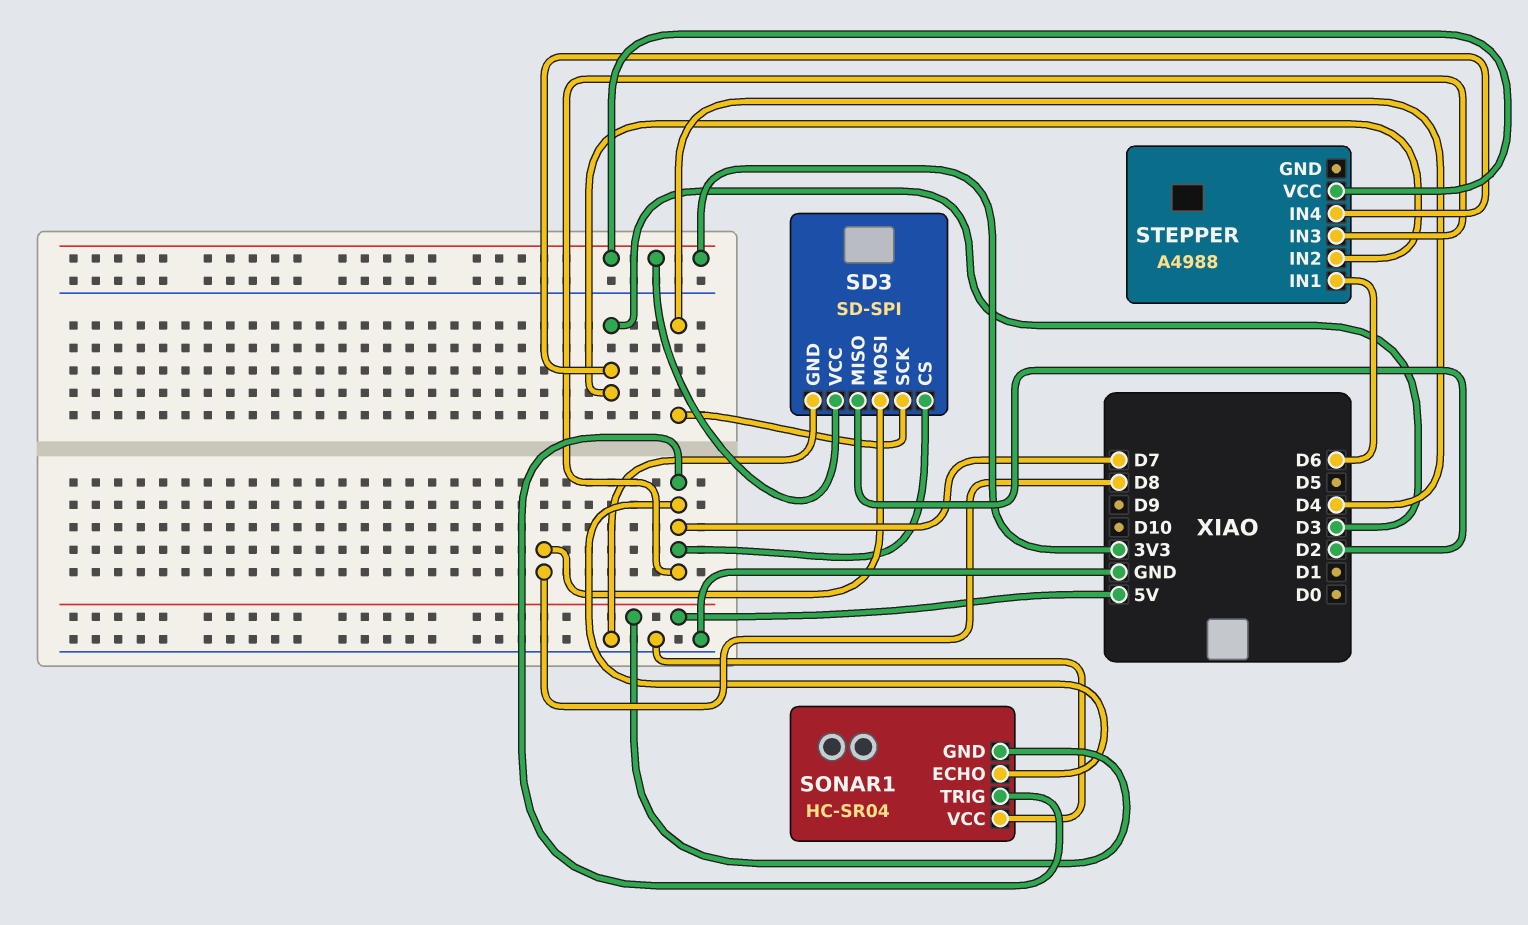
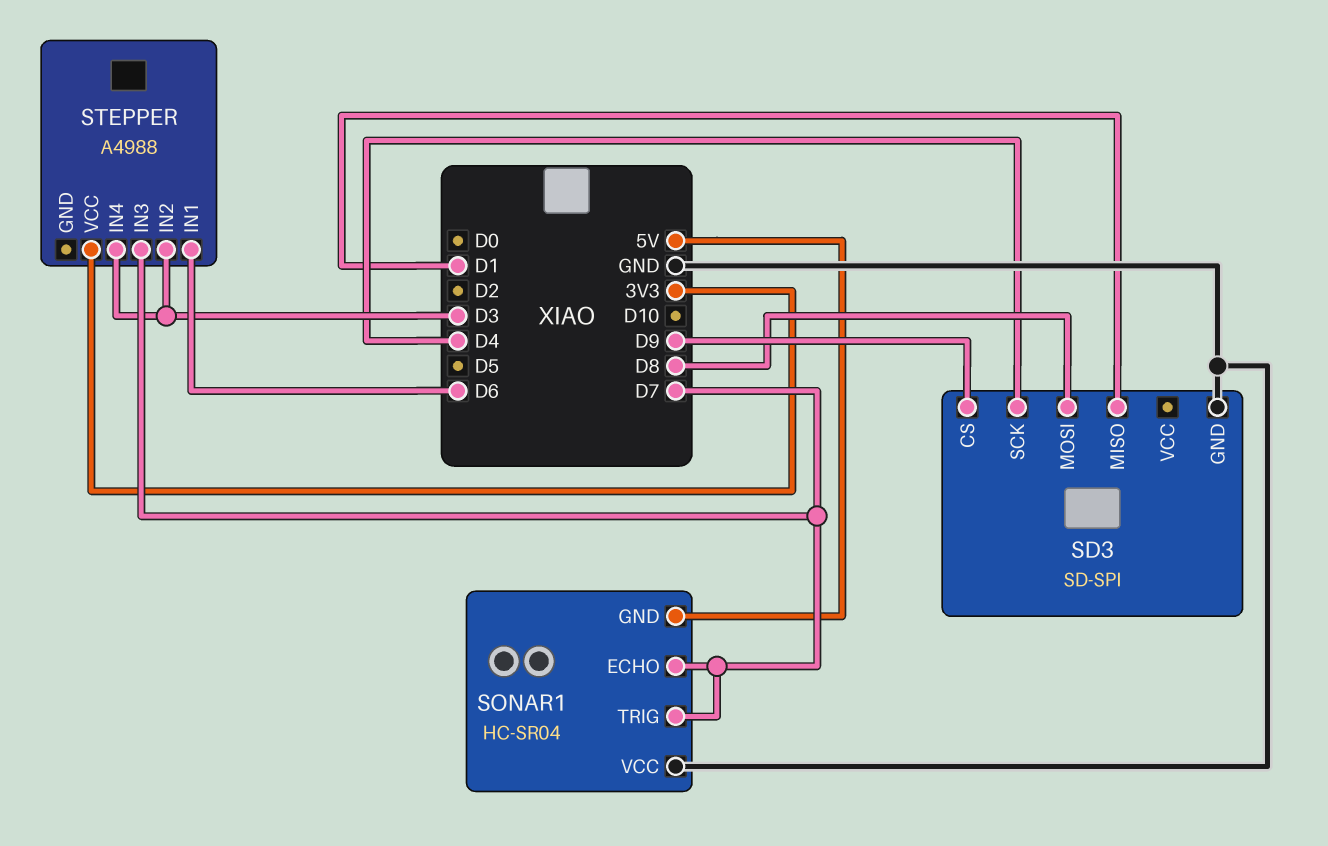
SD3 pin CS: D7 -> D9
SD3 pin MISO: D2 -> D1
SD3 pin VCC: 3V3 -> none

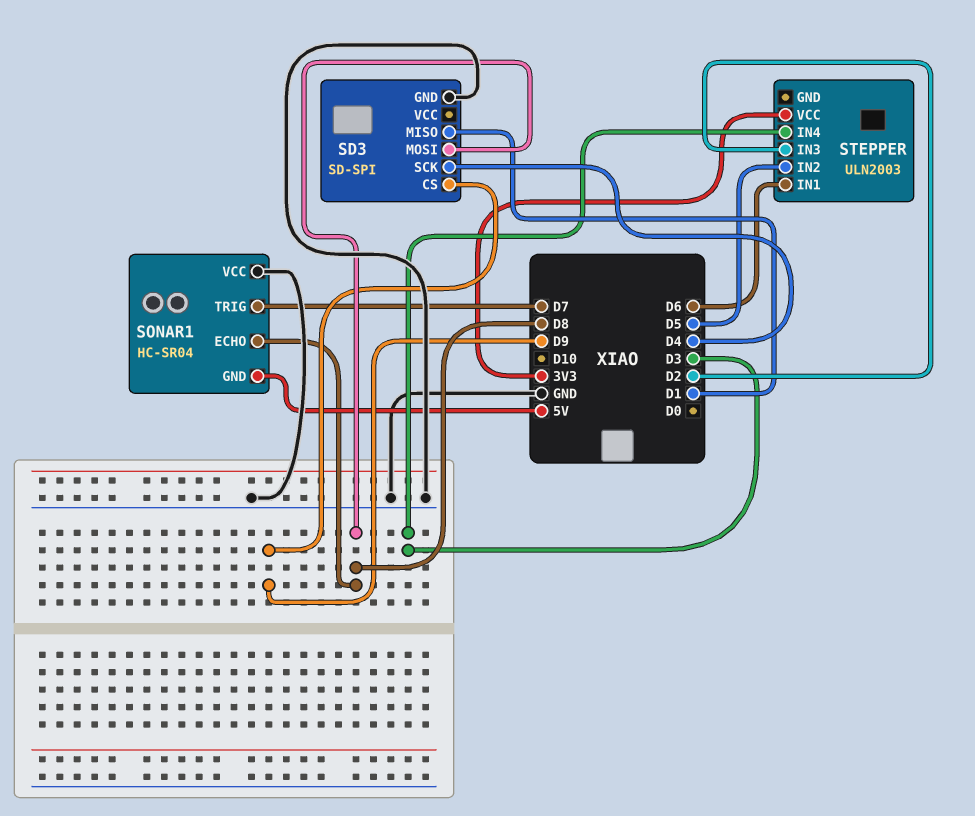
SONAR1 pin ECHO: D7 -> D8
STEPPER: A4988 -> ULN2003
STEPPER pin IN2: D3 -> D5
STEPPER pin IN3: D7 -> D2

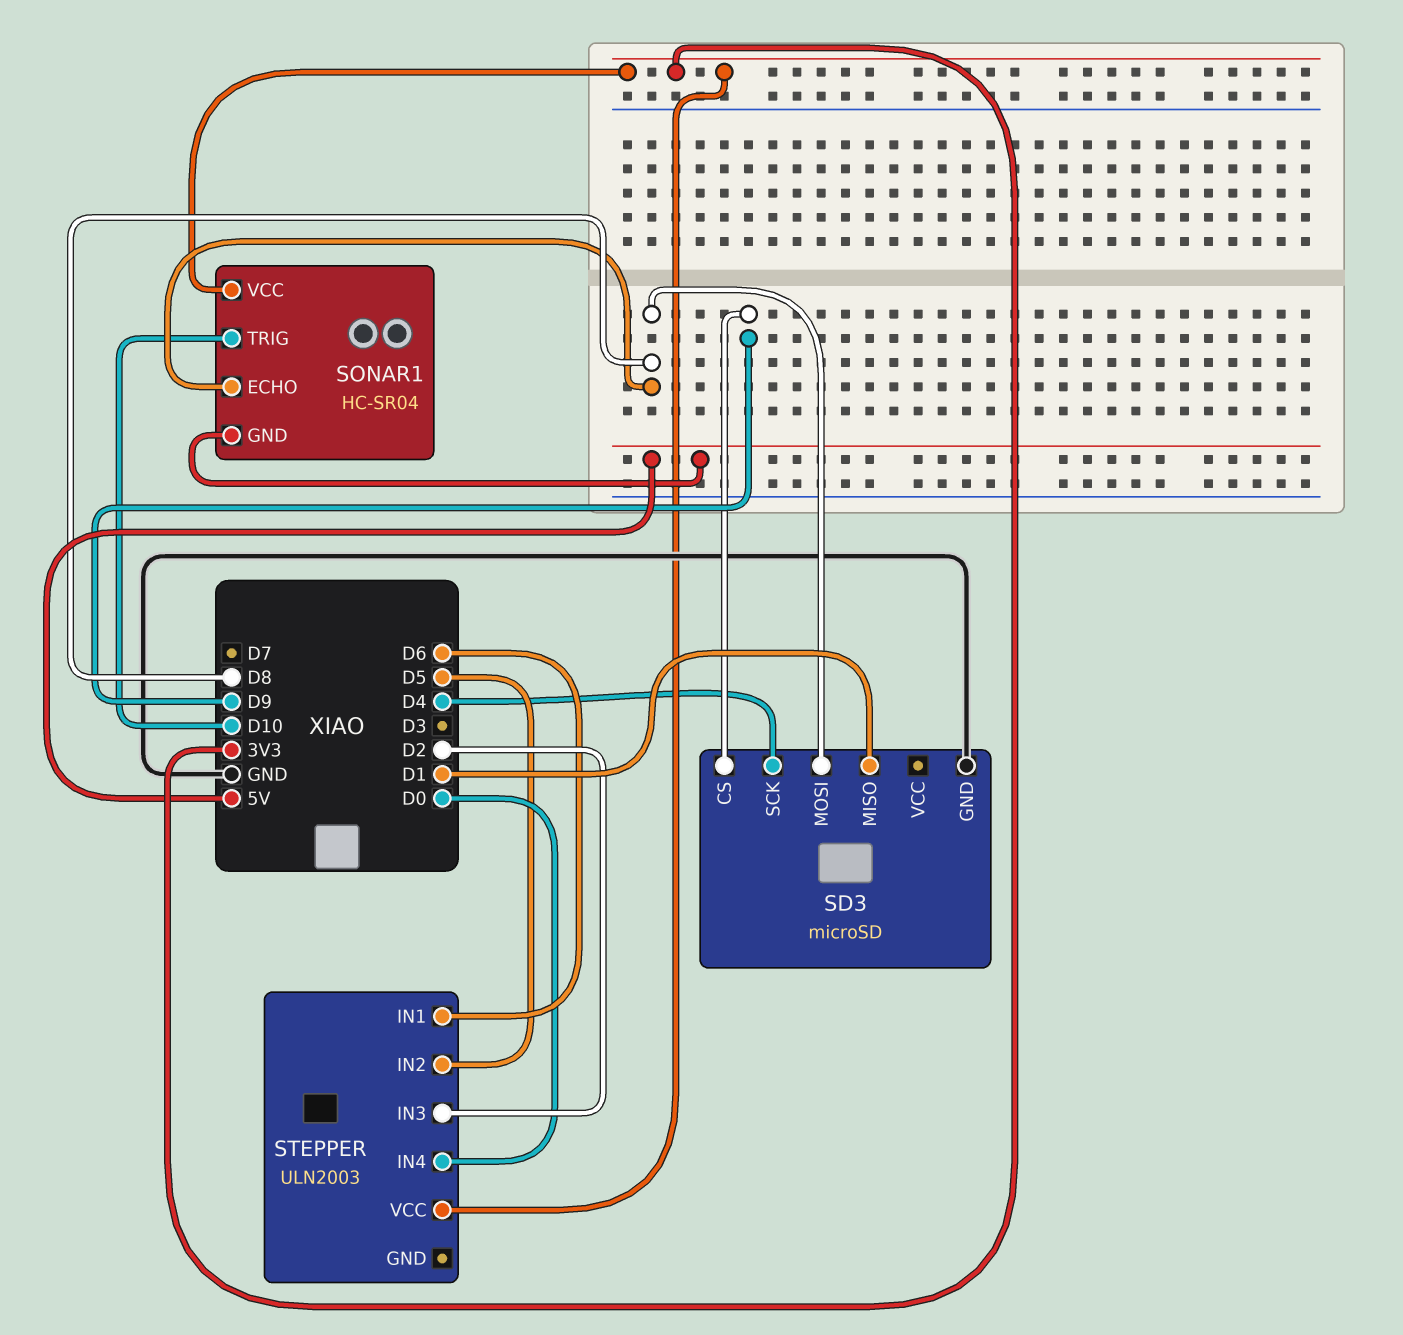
SD3: SD-SPI -> microSD
SONAR1 pin TRIG: D7 -> D10
SONAR1 pin VCC: GND -> 3V3
STEPPER pin IN4: D3 -> D0

